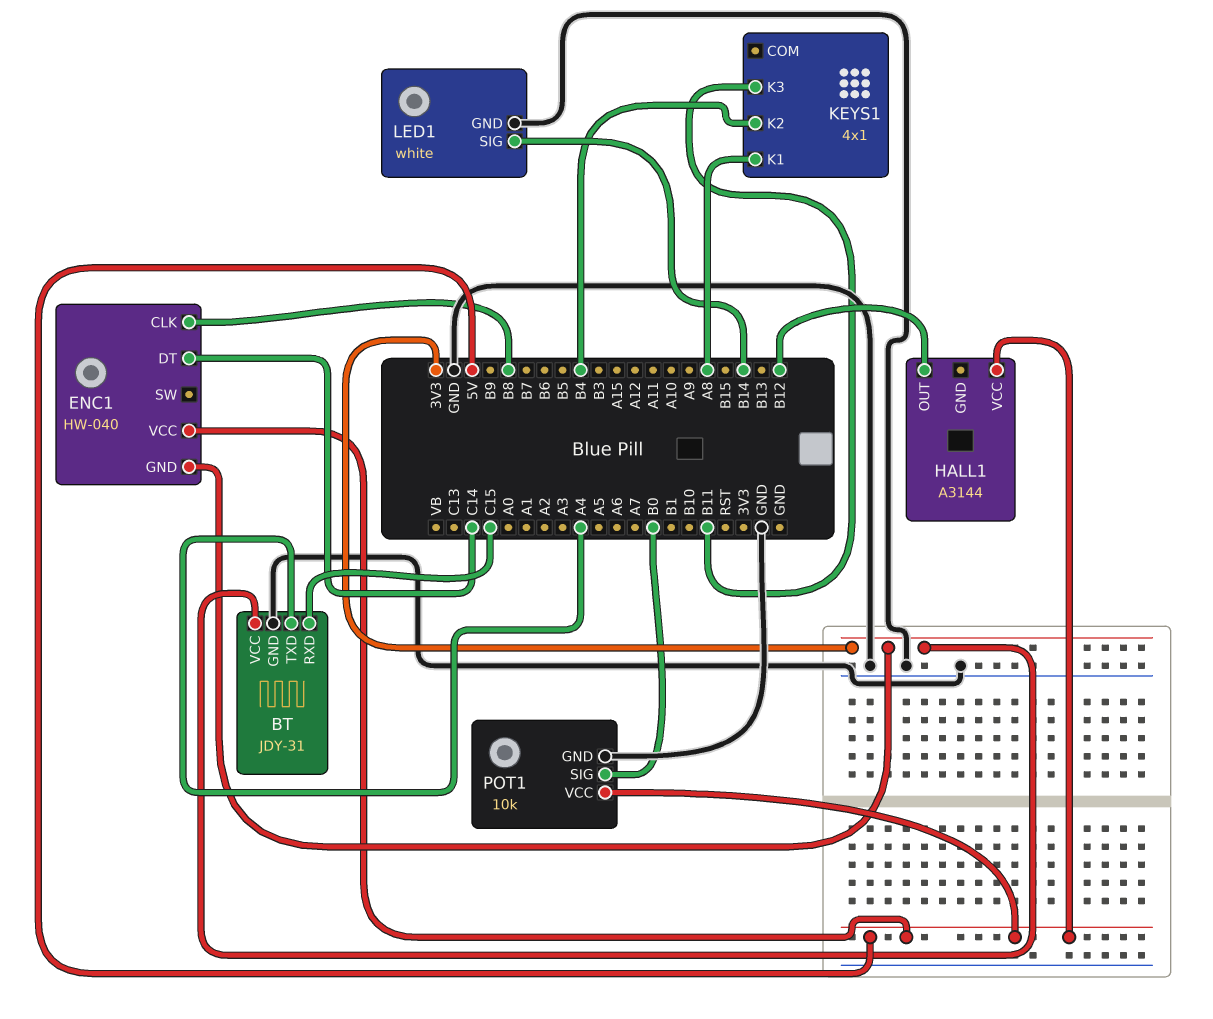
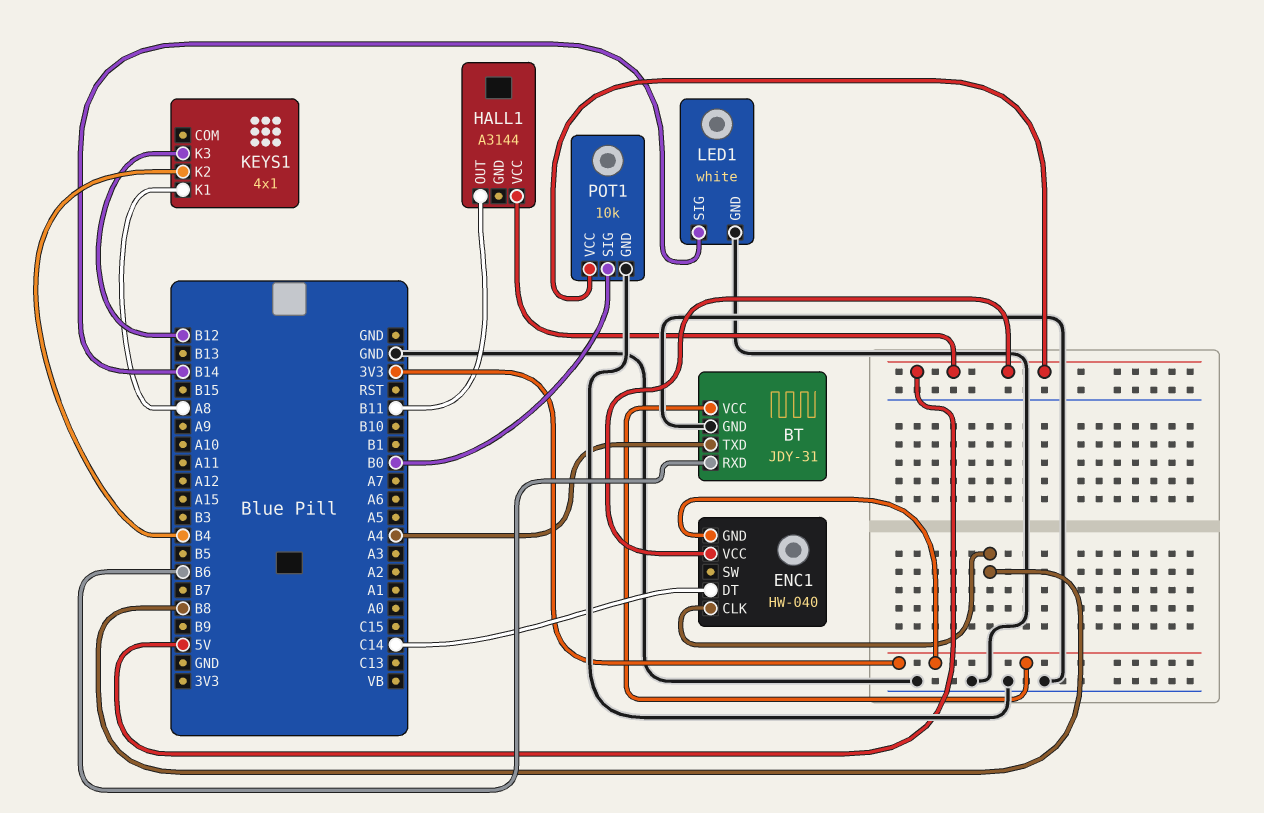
BT pin RXD: C15 -> B6
HALL1 pin OUT: B12 -> B11
KEYS1 pin K3: B11 -> B12

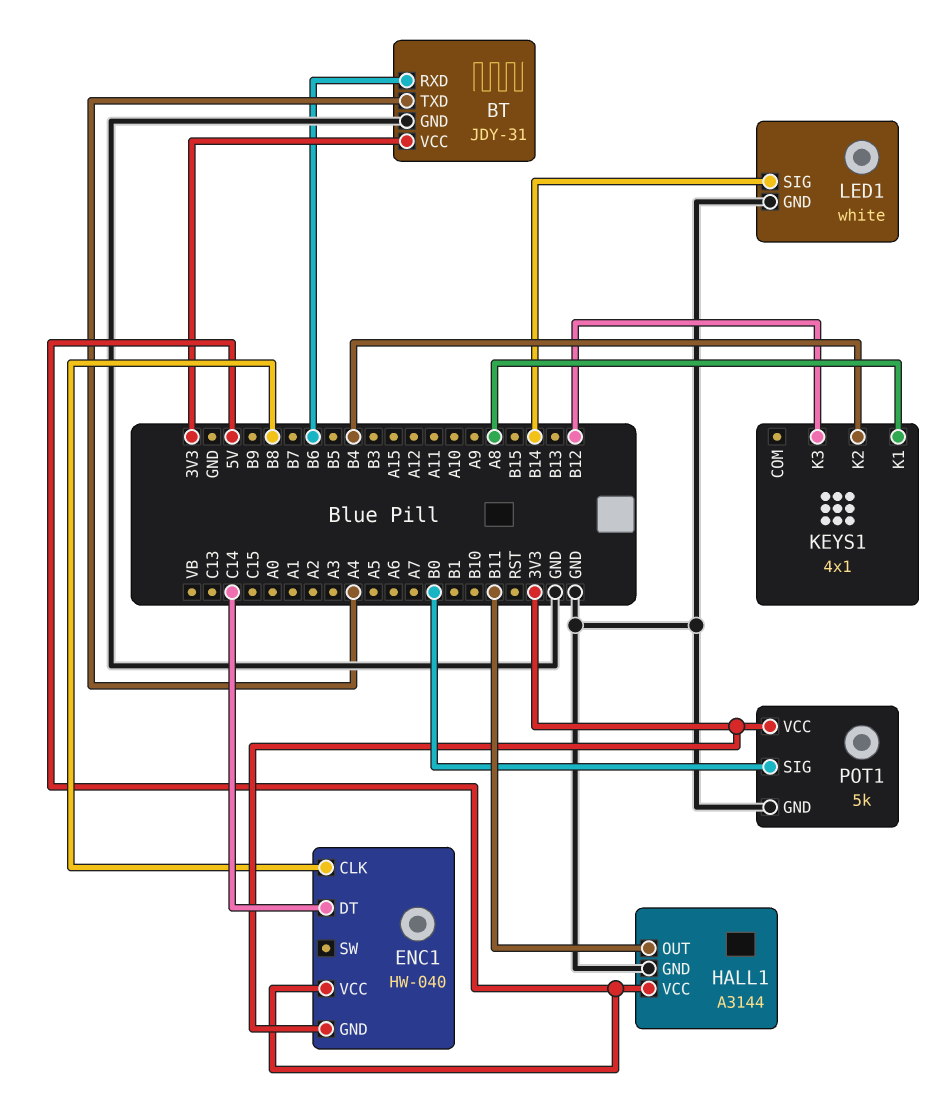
HALL1 pin GND: none -> GND
POT1: 10k -> 5k
POT1 pin VCC: 5V -> 3V3

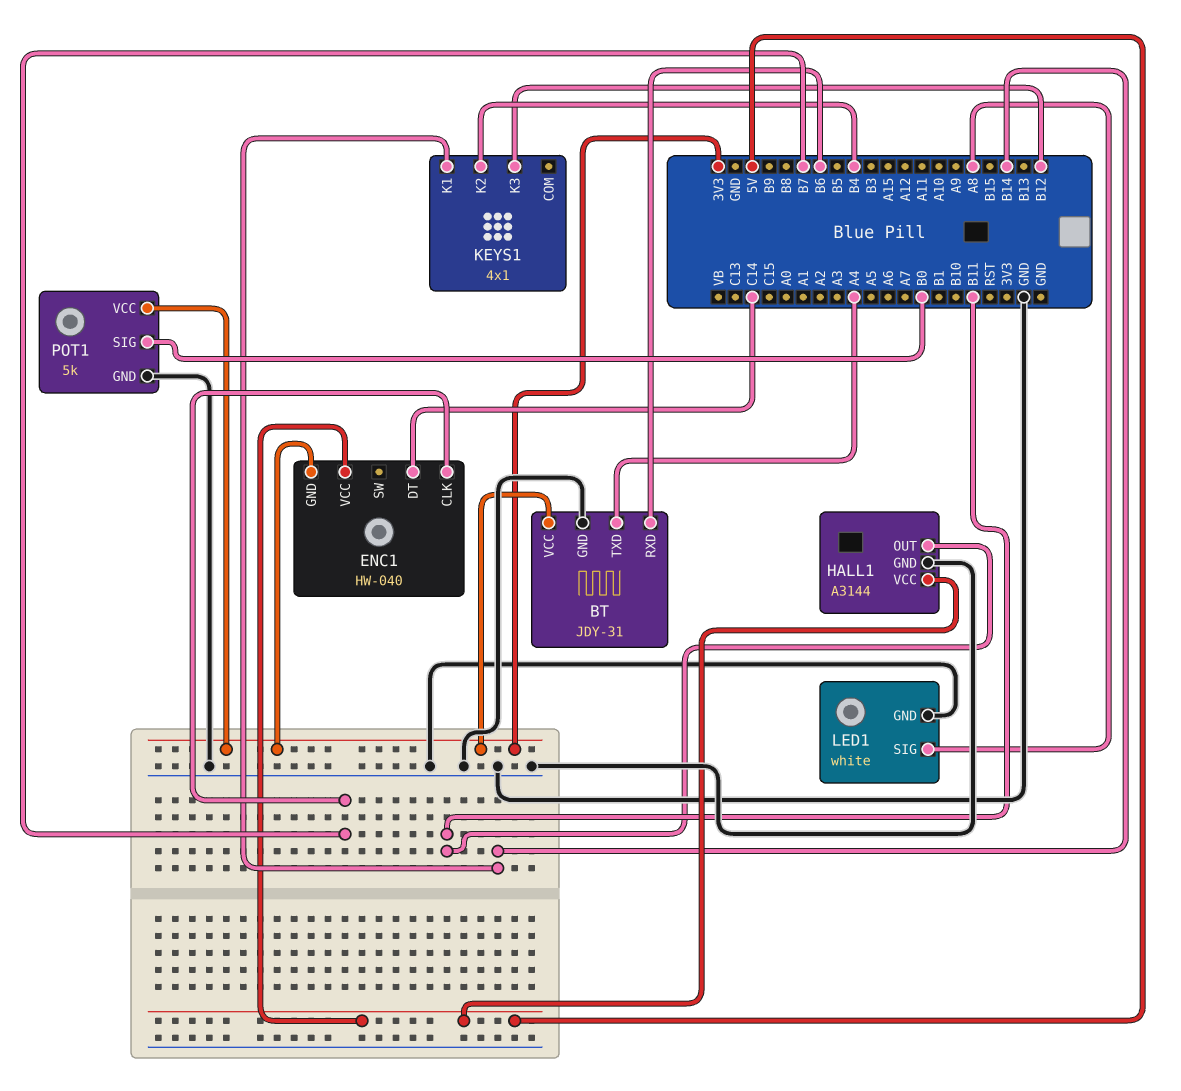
ENC1 pin CLK: B8 -> B7
KEYS1 pin K1: A8 -> B14
LED1 pin SIG: B14 -> A8

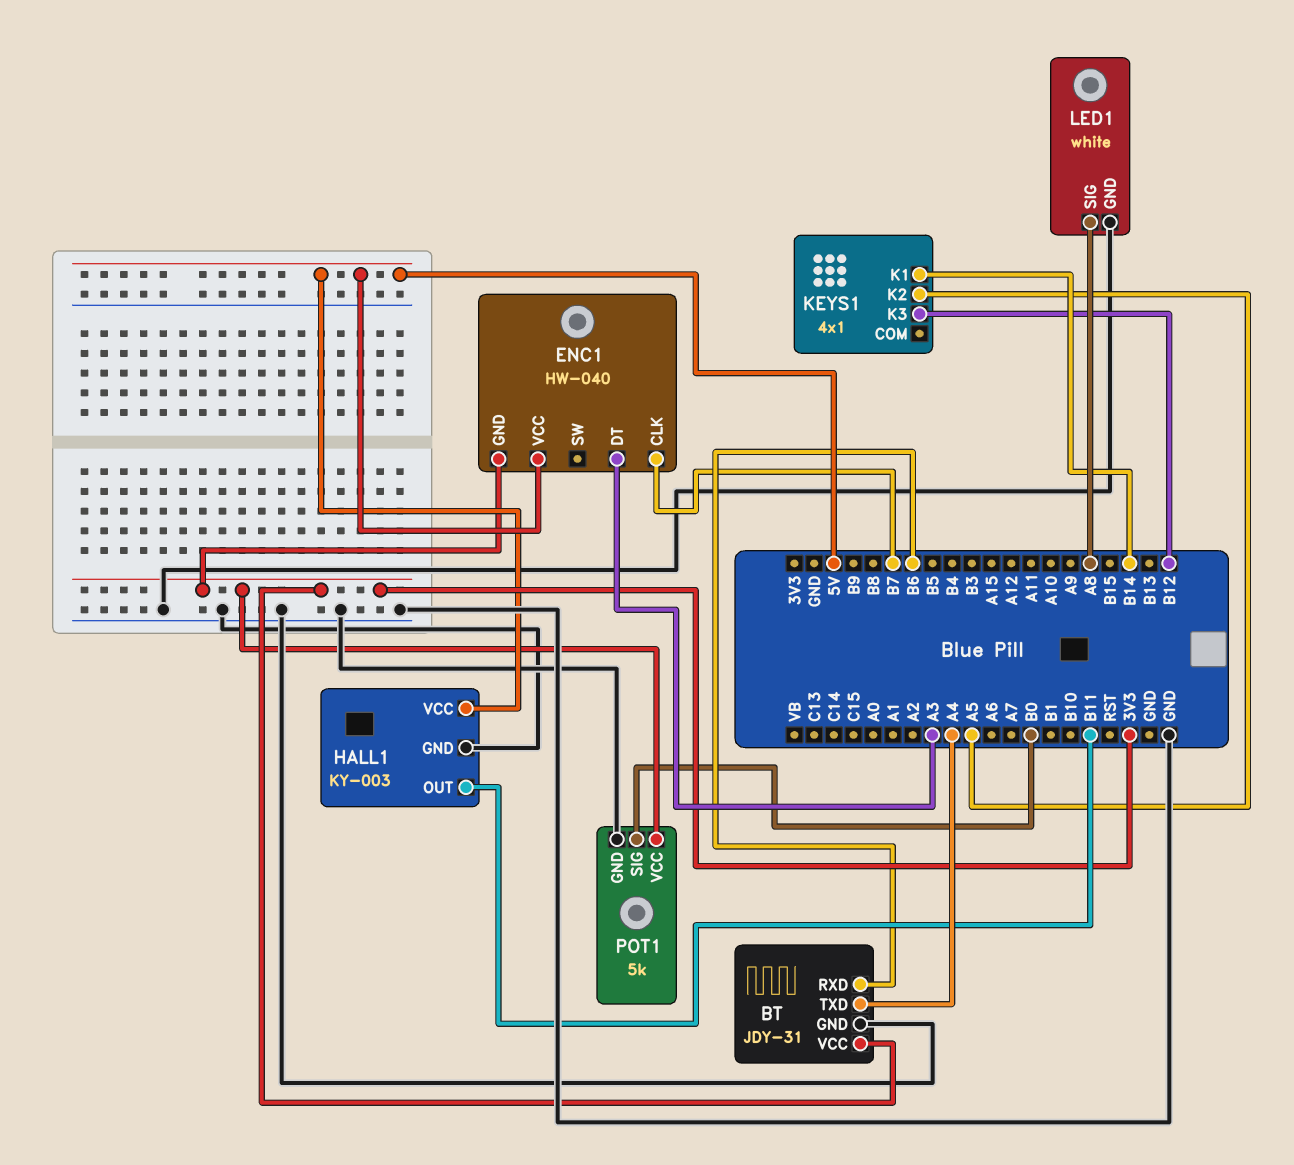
ENC1 pin DT: C14 -> A3
HALL1: A3144 -> KY-003
KEYS1 pin K2: B4 -> A5

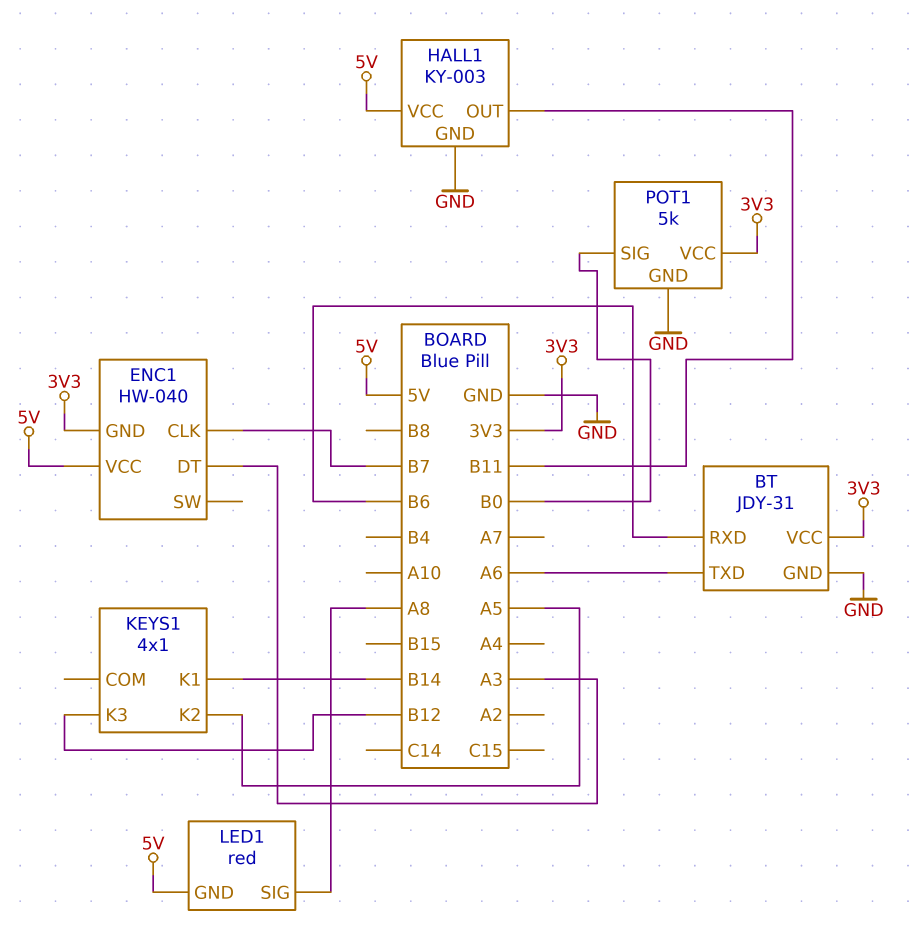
BT pin TXD: A4 -> A6
LED1: white -> red
LED1 pin GND: GND -> 5V

